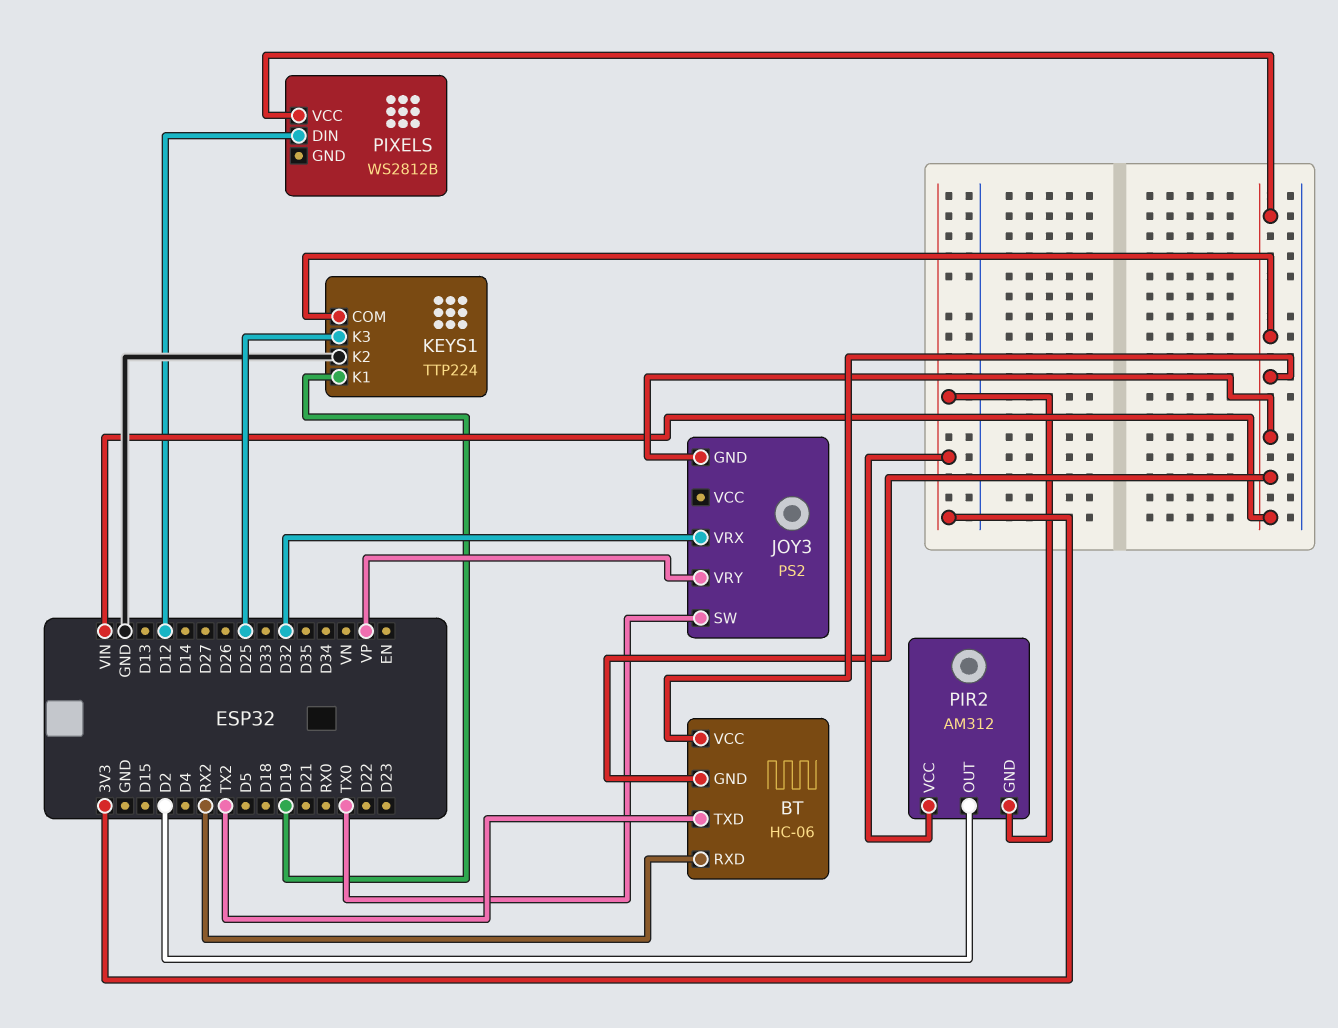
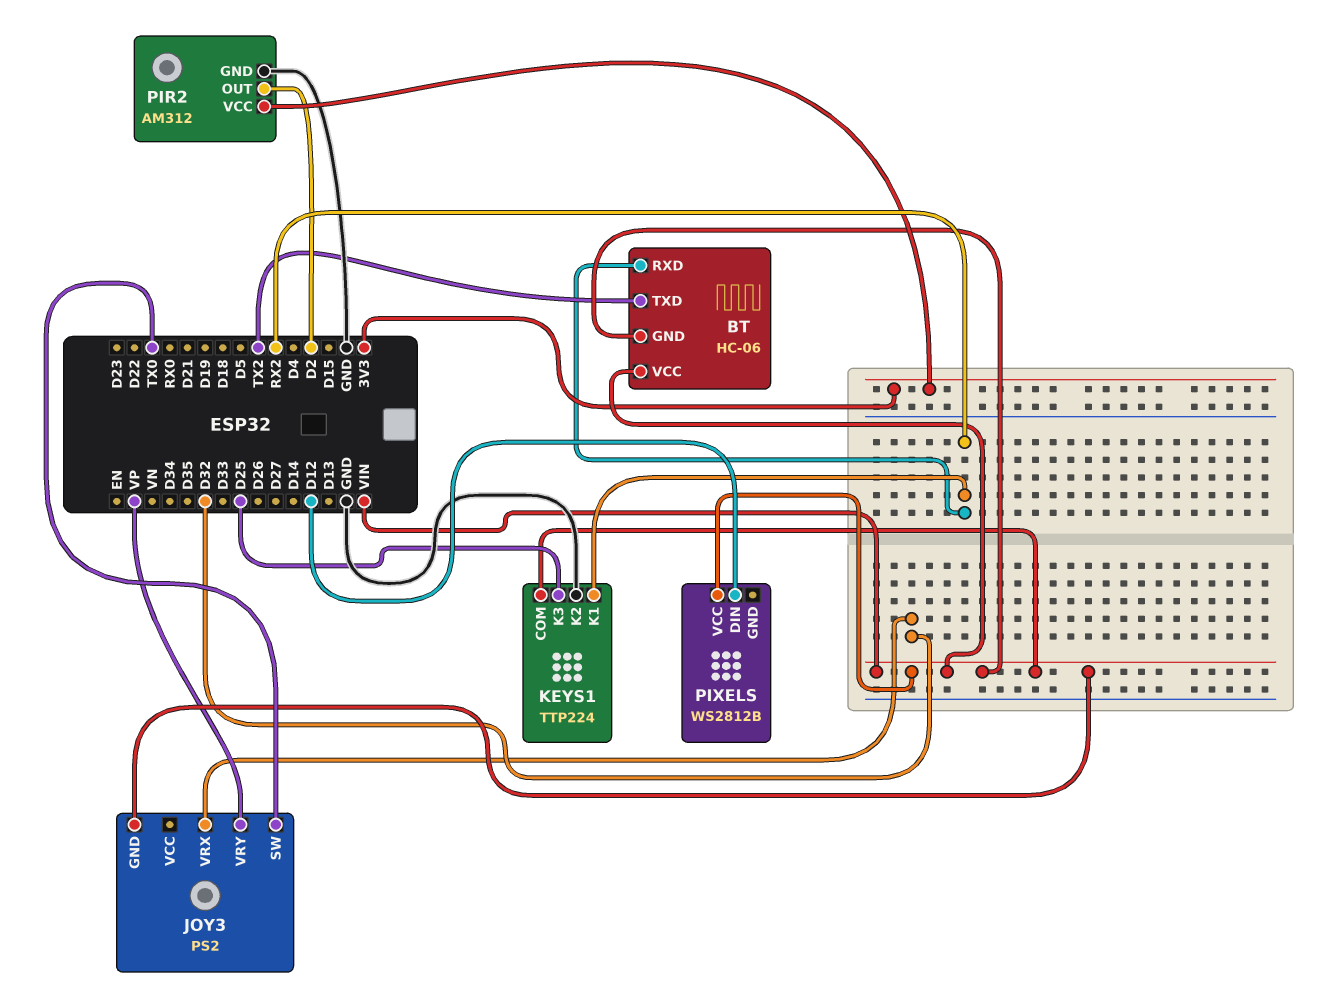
KEYS1 pin K1: D19 -> RX2
PIR2 pin GND: 3V3 -> GND

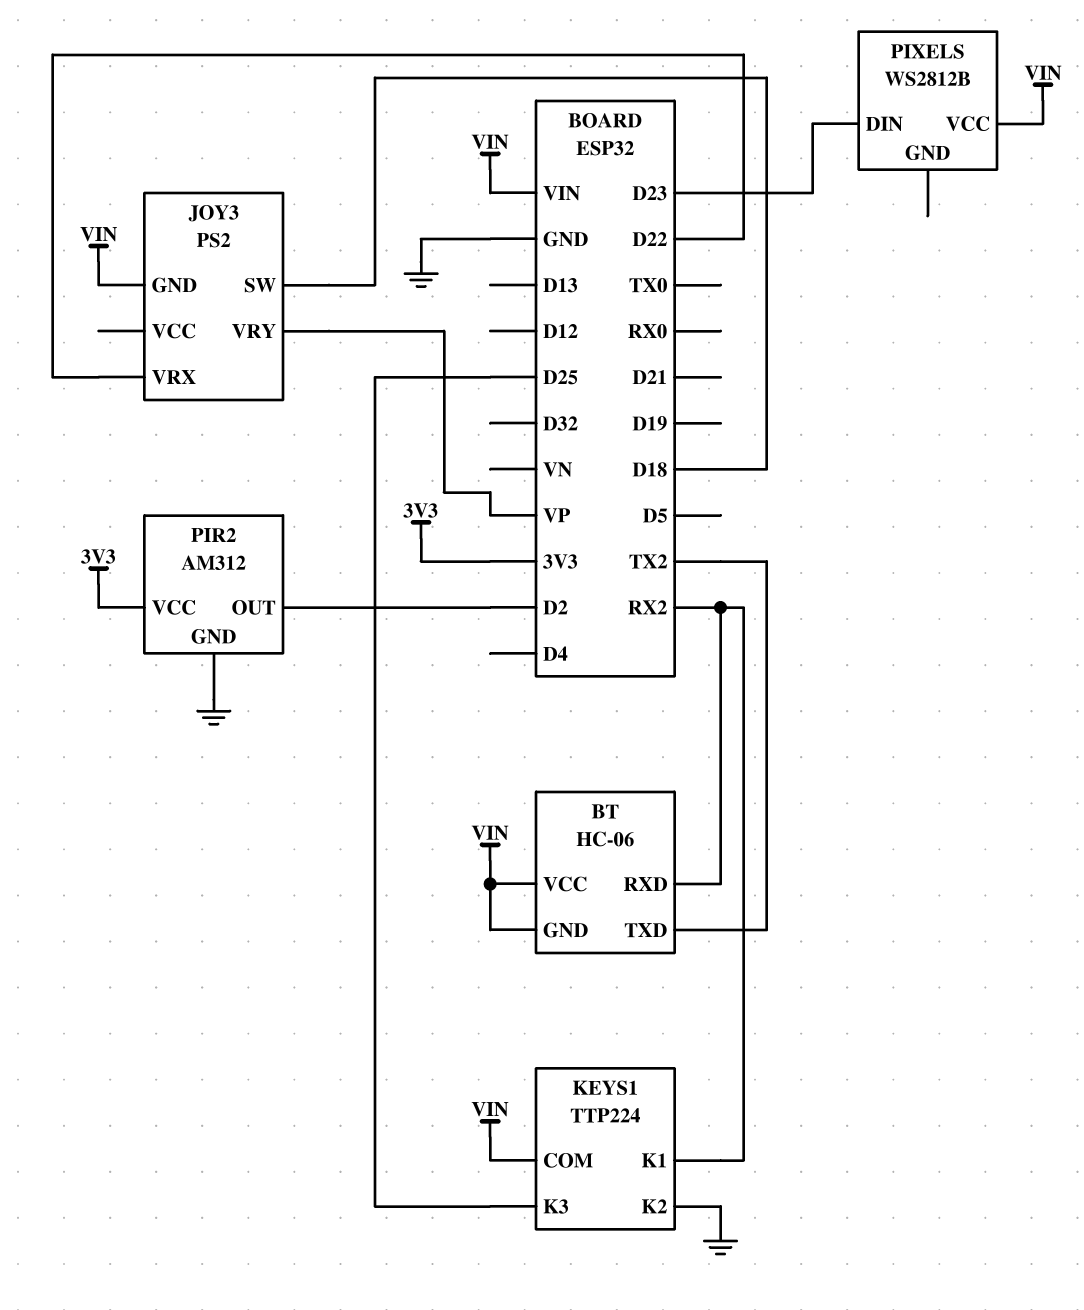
JOY3 pin SW: TX0 -> D18
JOY3 pin VRX: D32 -> D22
PIXELS pin DIN: D12 -> D23

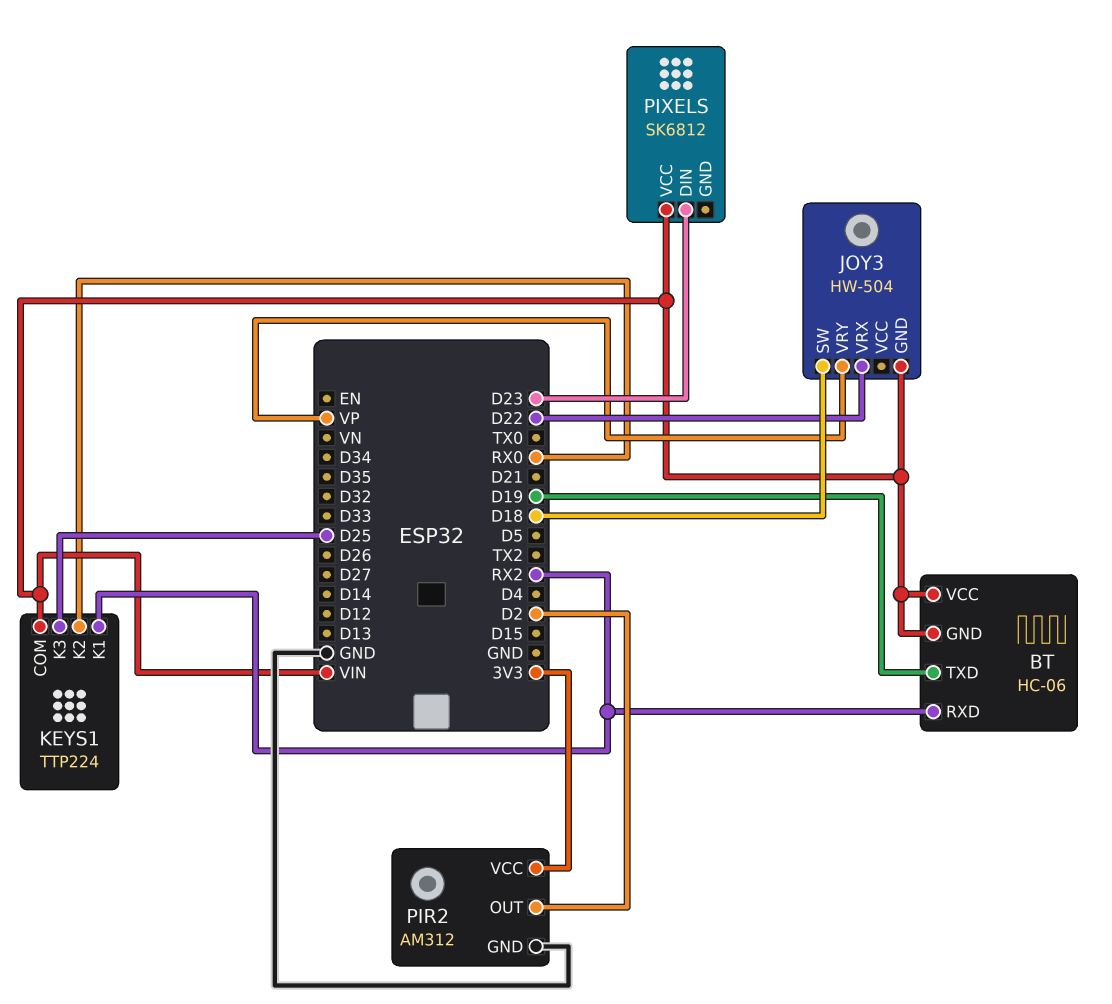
BT pin TXD: TX2 -> D19
JOY3: PS2 -> HW-504
KEYS1 pin K2: GND -> RX0
PIXELS: WS2812B -> SK6812

